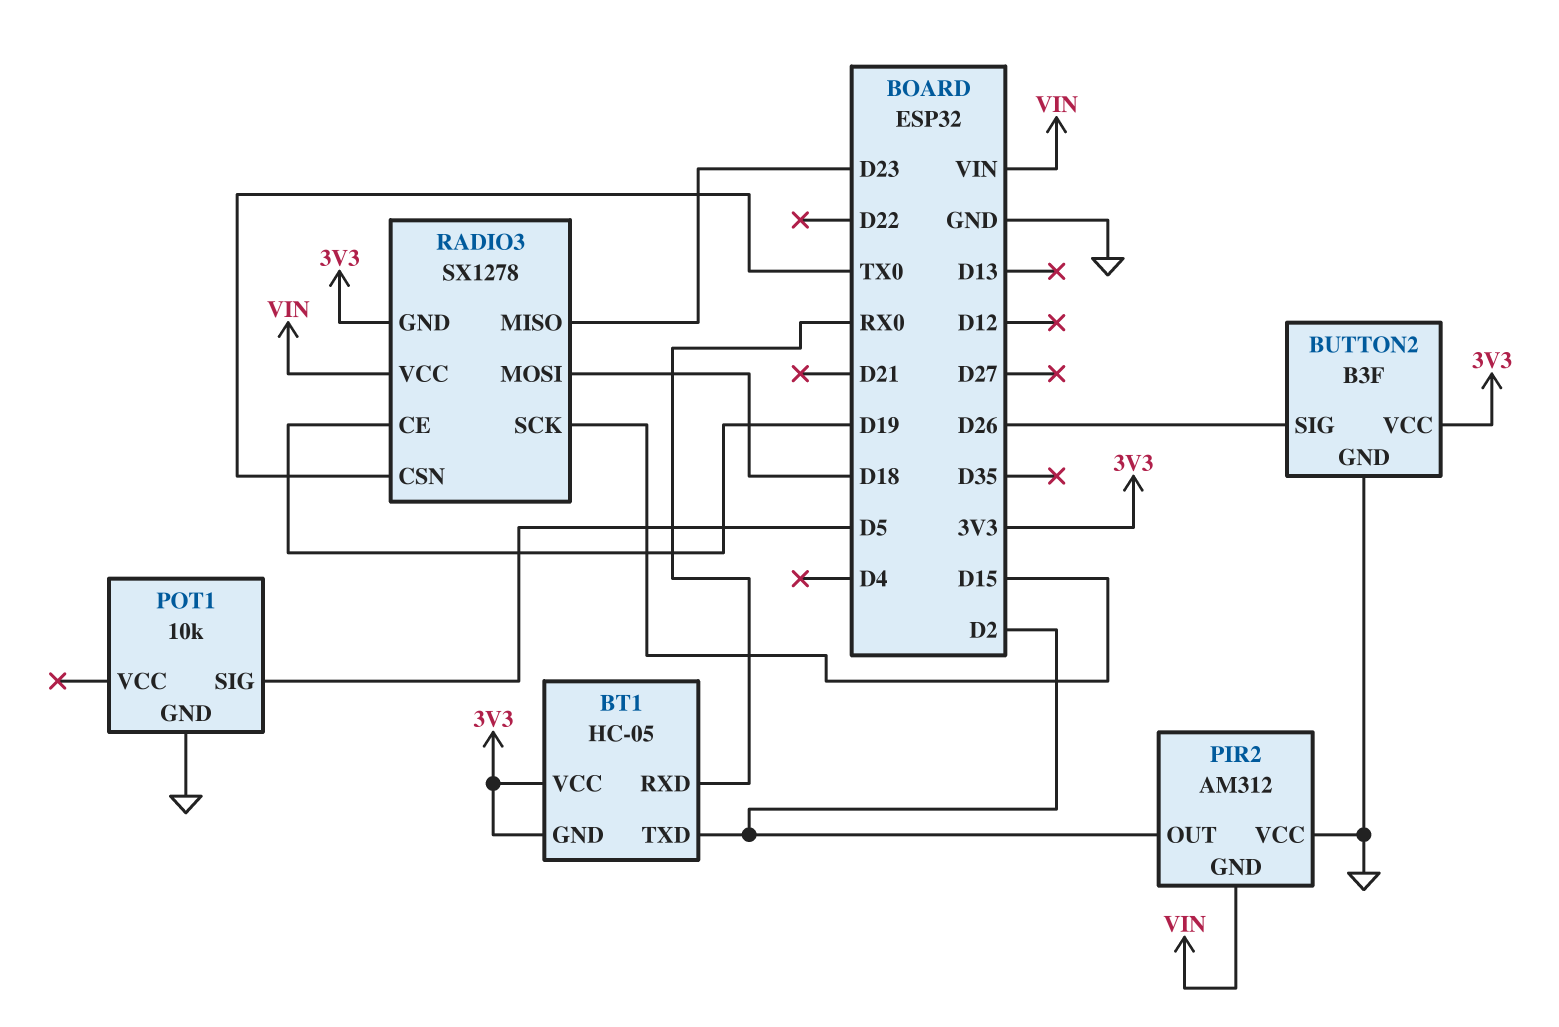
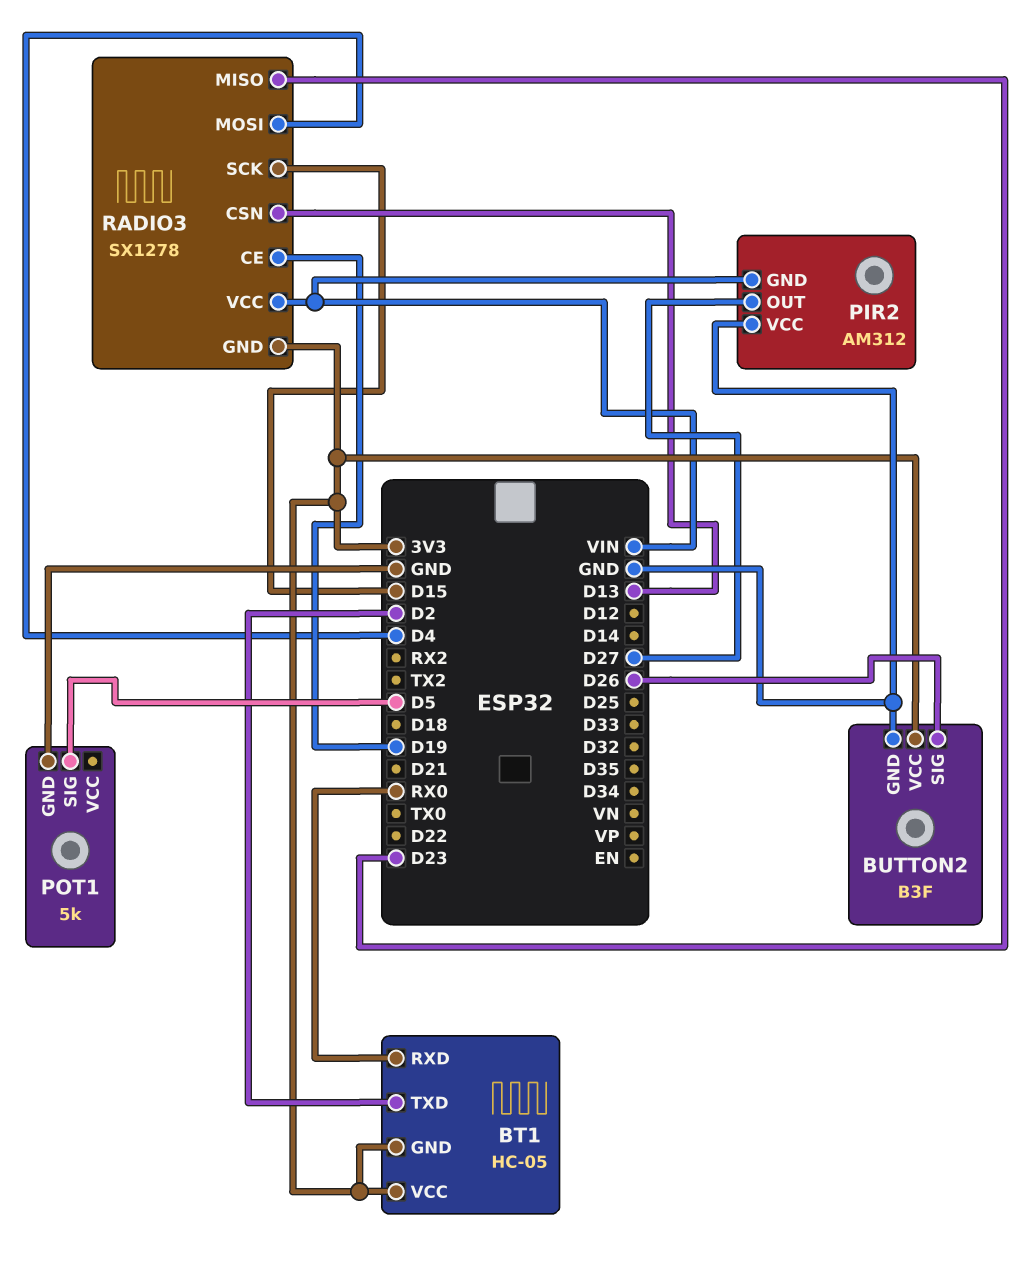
PIR2 pin OUT: D2 -> D27
POT1: 10k -> 5k
RADIO3 pin CSN: TX0 -> D13
RADIO3 pin MOSI: D18 -> D4

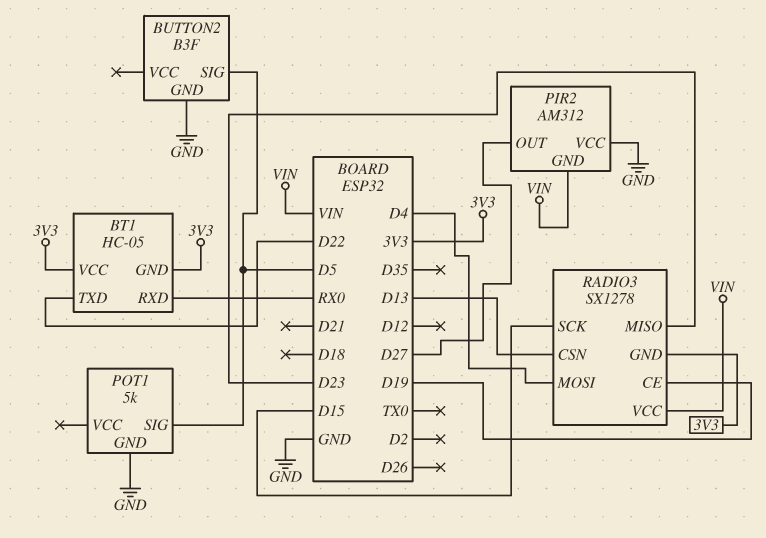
BT1 pin TXD: D2 -> D22
BUTTON2 pin SIG: D26 -> D5
BUTTON2 pin VCC: 3V3 -> none

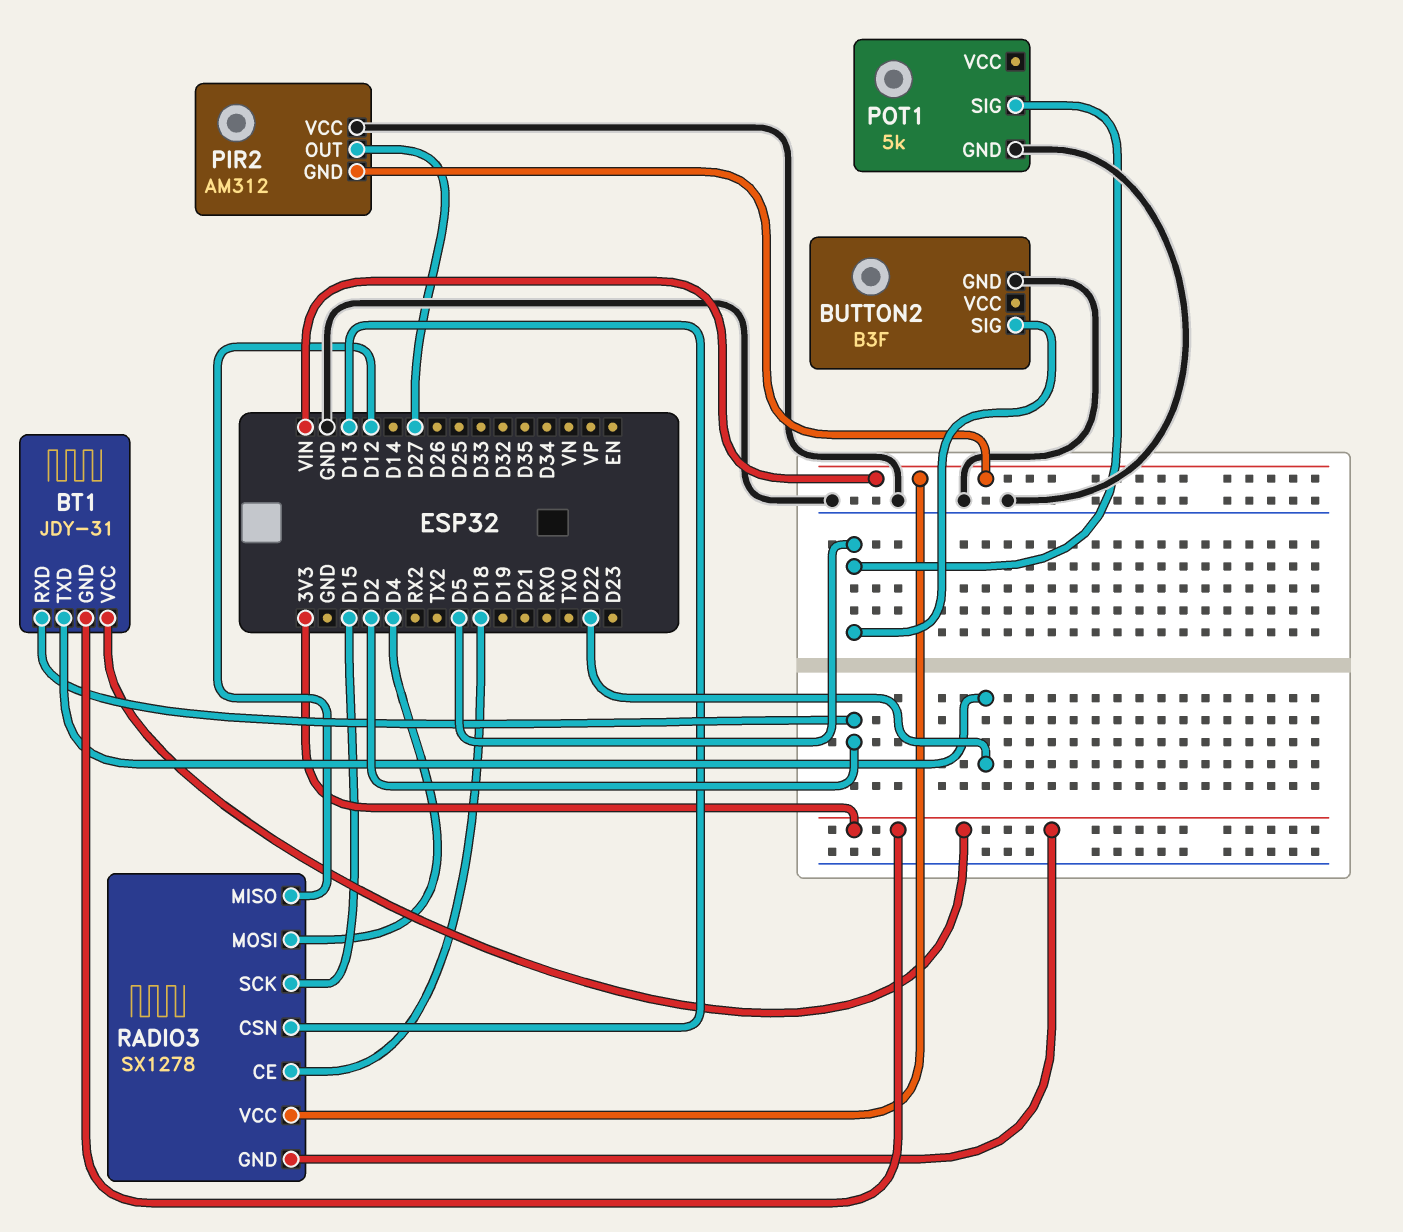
BT1: HC-05 -> JDY-31
BT1 pin RXD: RX0 -> D2
RADIO3 pin CE: D19 -> D18
RADIO3 pin MISO: D23 -> D12

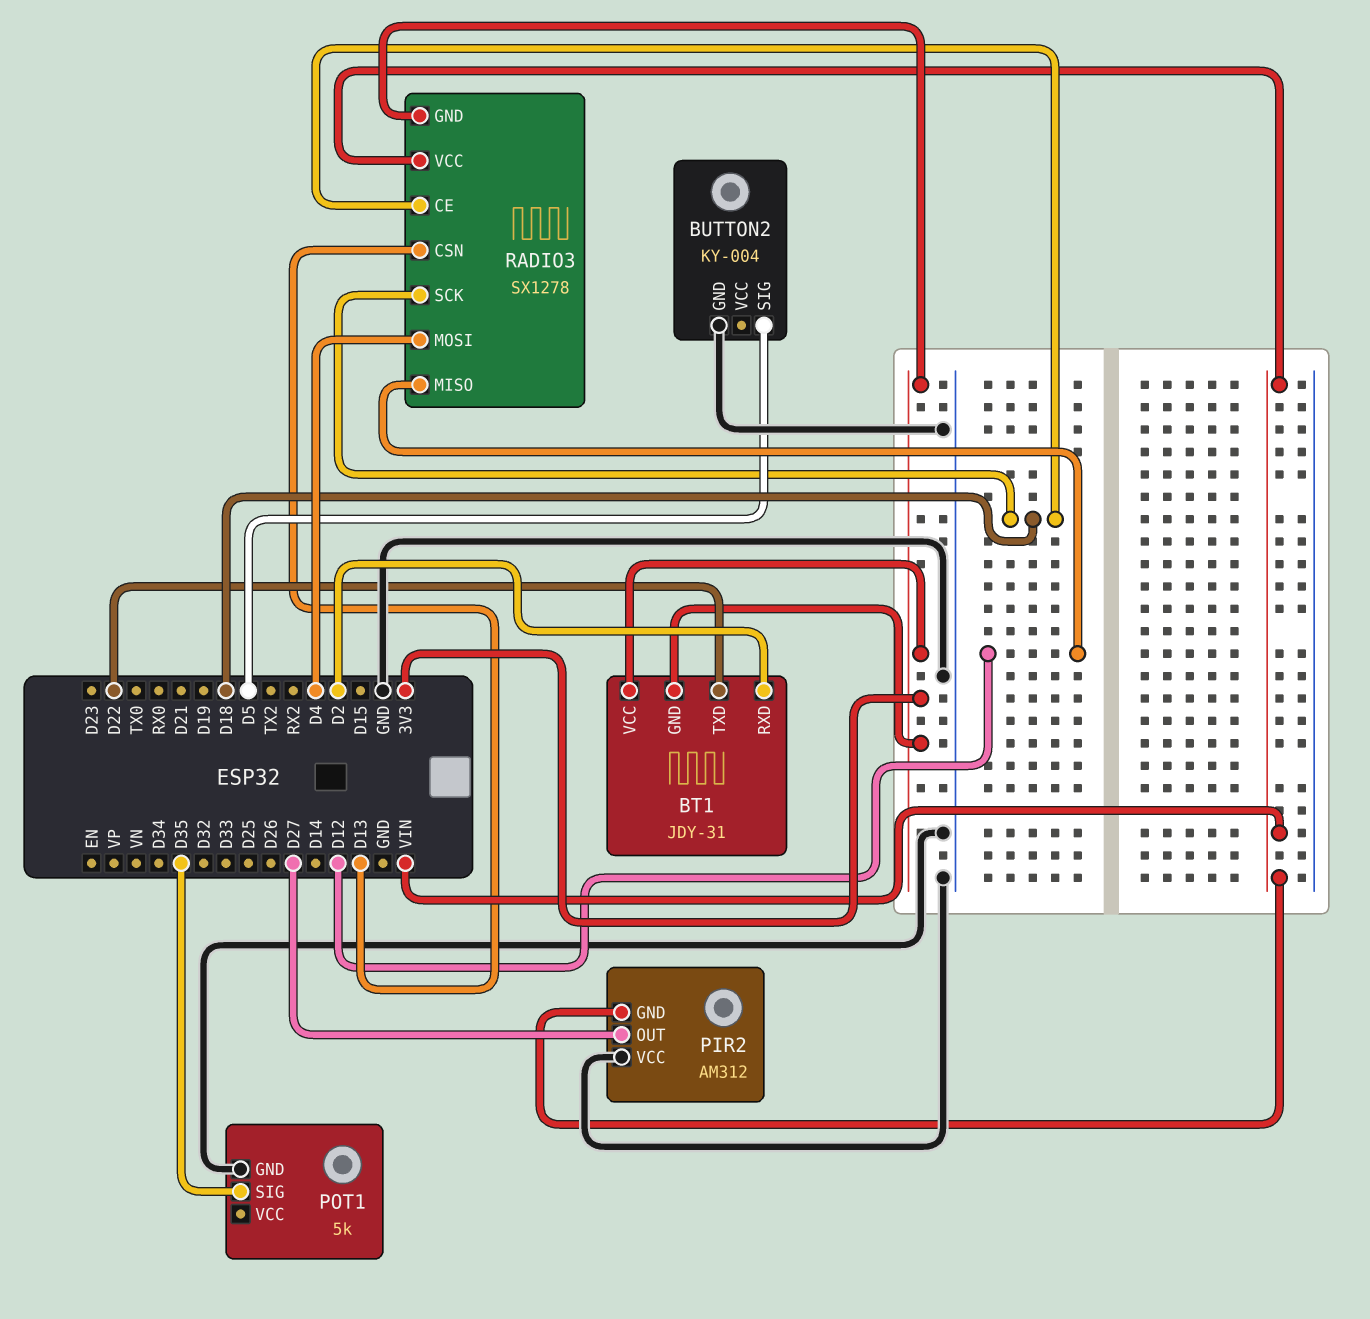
BUTTON2: B3F -> KY-004
POT1 pin SIG: D5 -> D35
RADIO3 pin SCK: D15 -> D18

